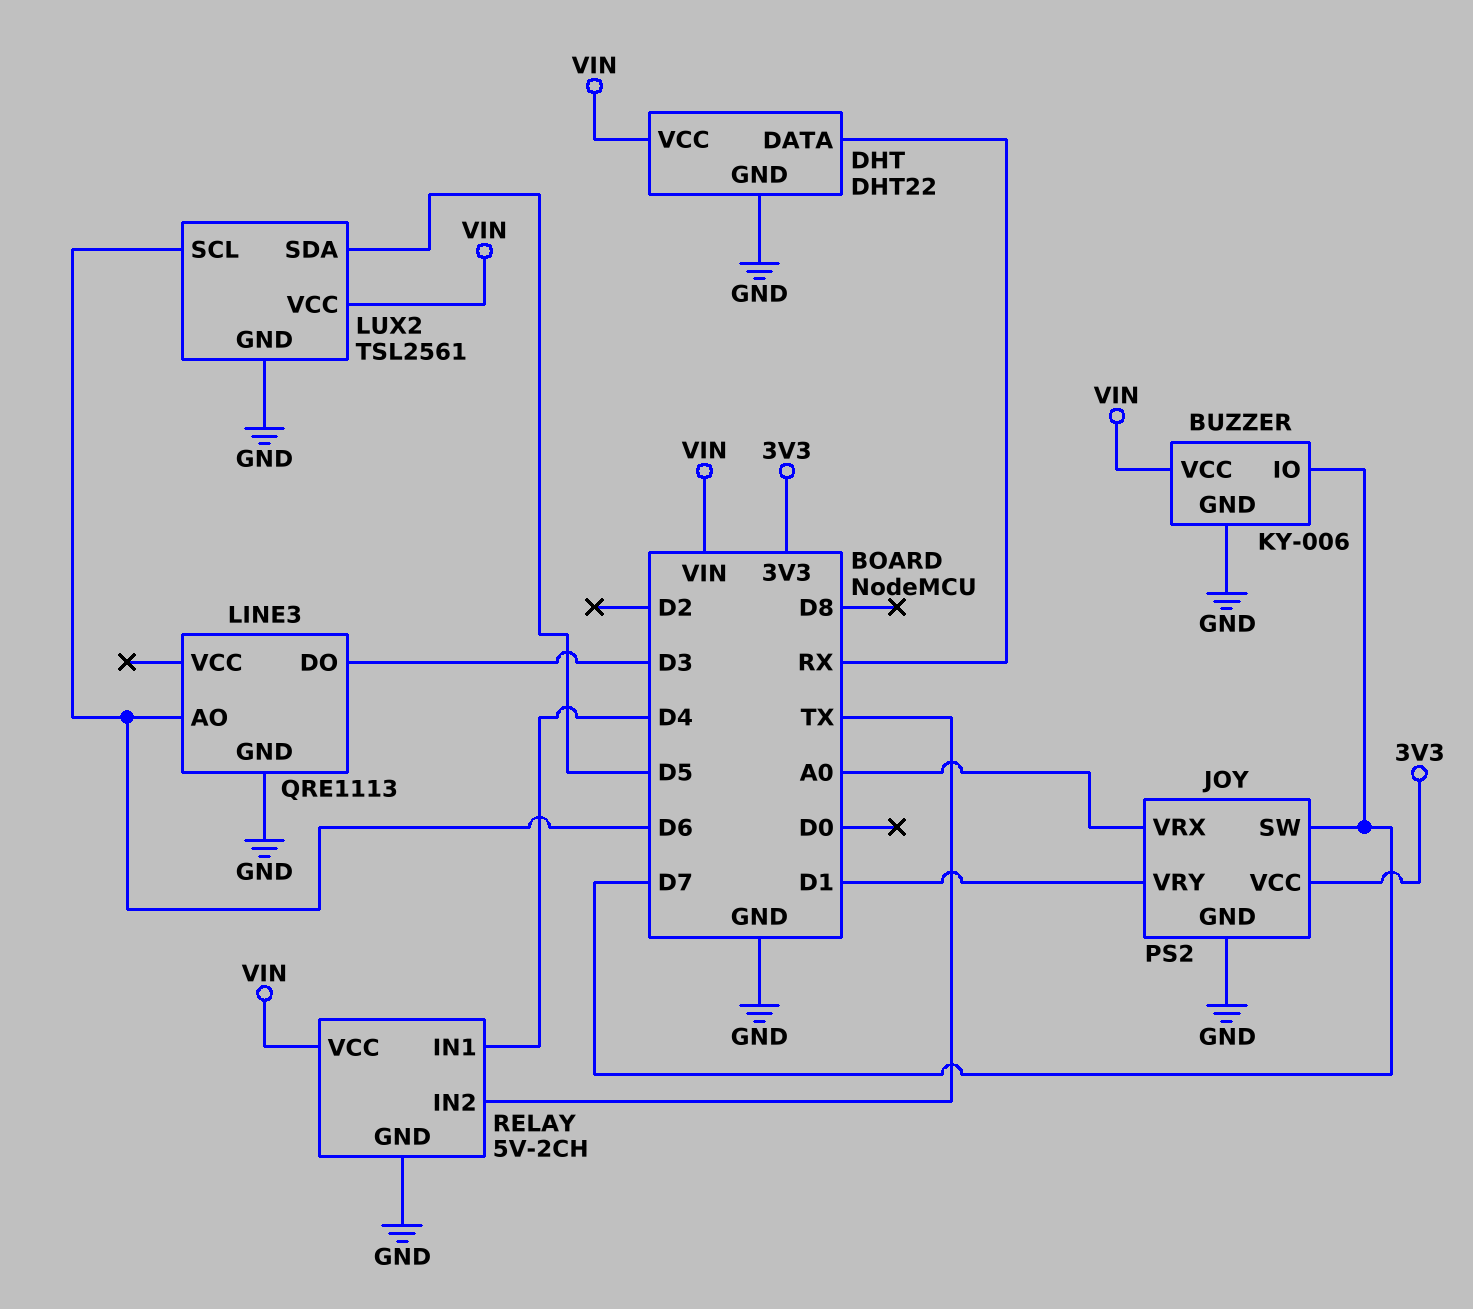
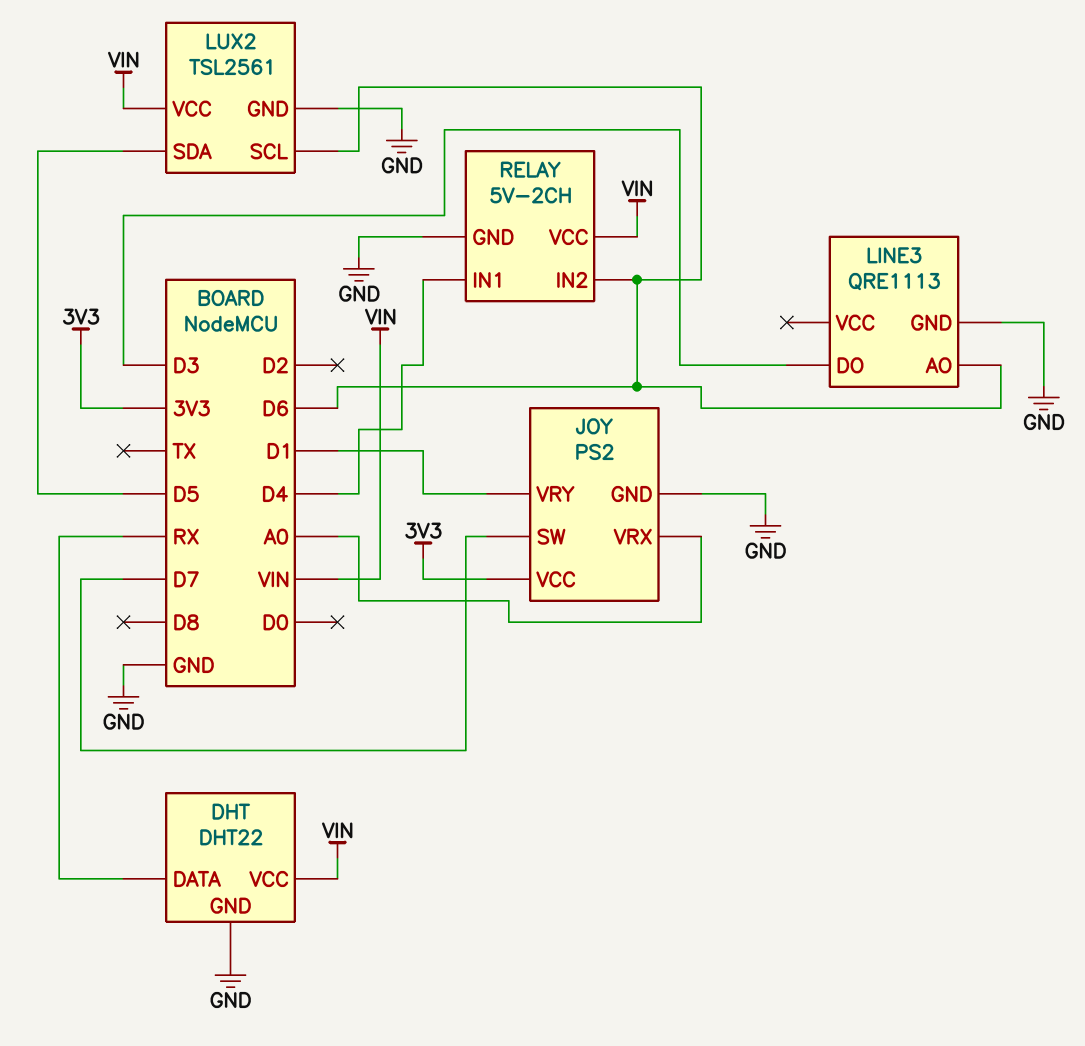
BUZZER: KY-006 -> none
BUZZER pin GND: GND -> none
BUZZER pin IO: D7 -> none
BUZZER pin VCC: VIN -> none
RELAY pin IN2: TX -> D6

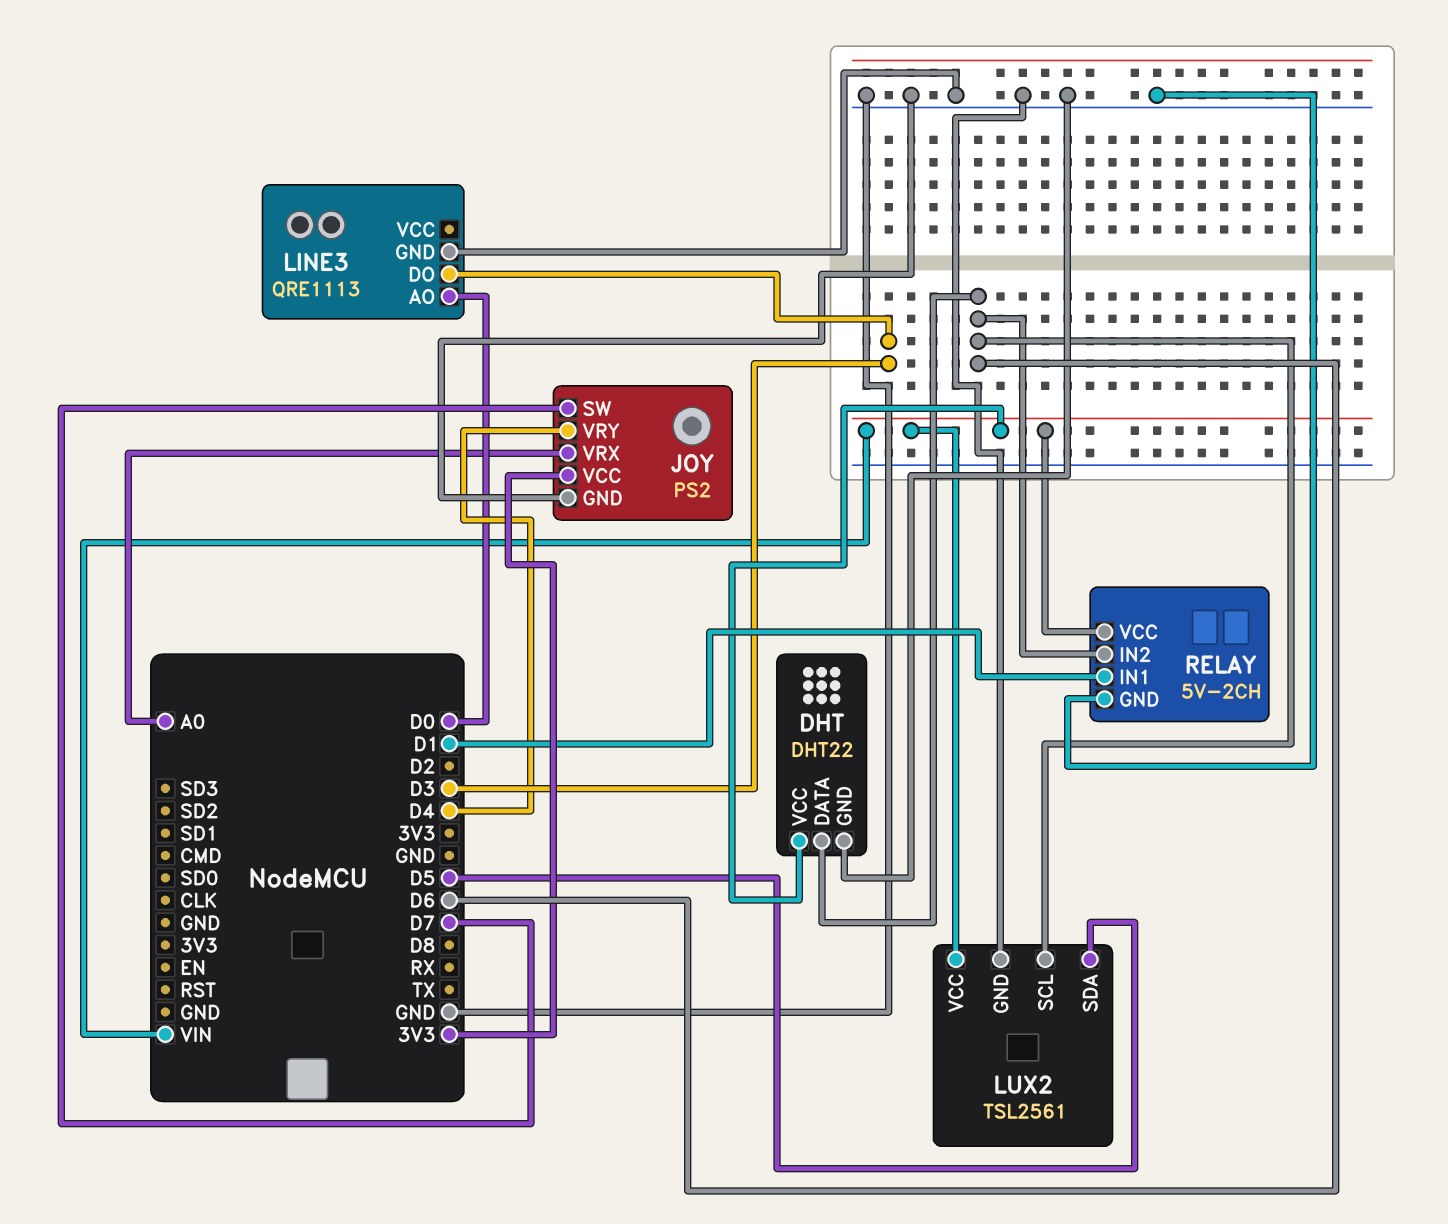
DHT pin DATA: RX -> D6
JOY pin VRY: D1 -> D4
LINE3 pin AO: D6 -> D0
RELAY pin IN1: D4 -> D1

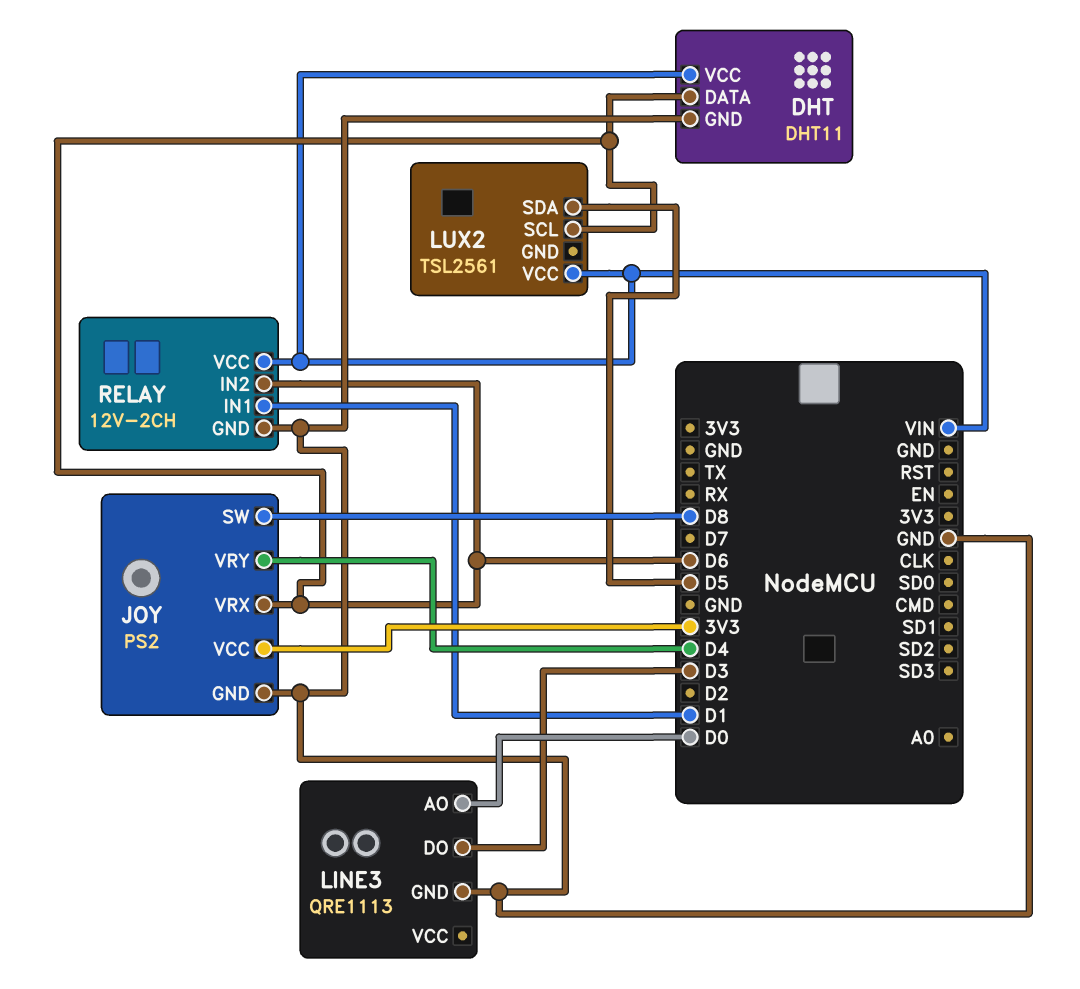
DHT: DHT22 -> DHT11
JOY pin SW: D7 -> D8
JOY pin VRX: A0 -> D6
LUX2 pin GND: GND -> none
RELAY: 5V-2CH -> 12V-2CH

